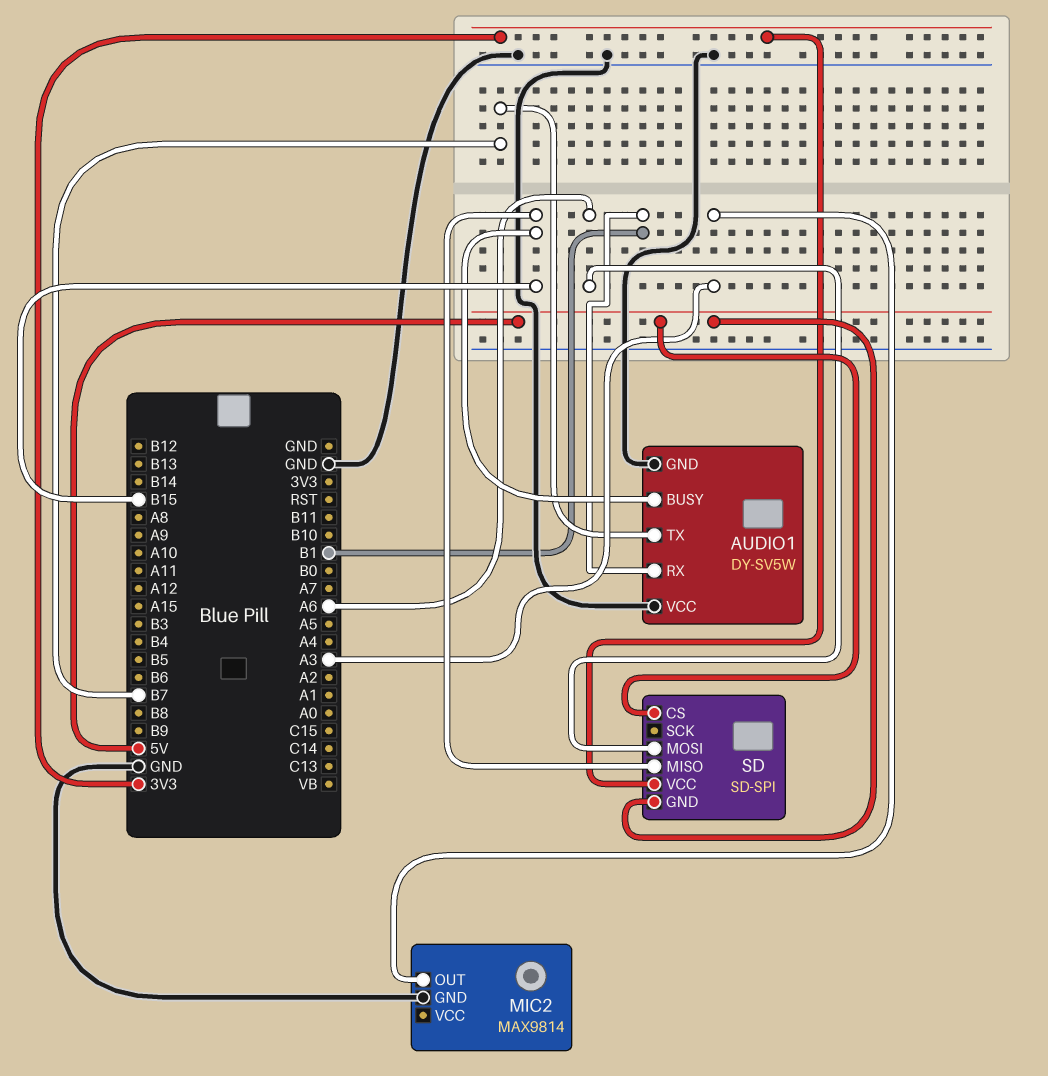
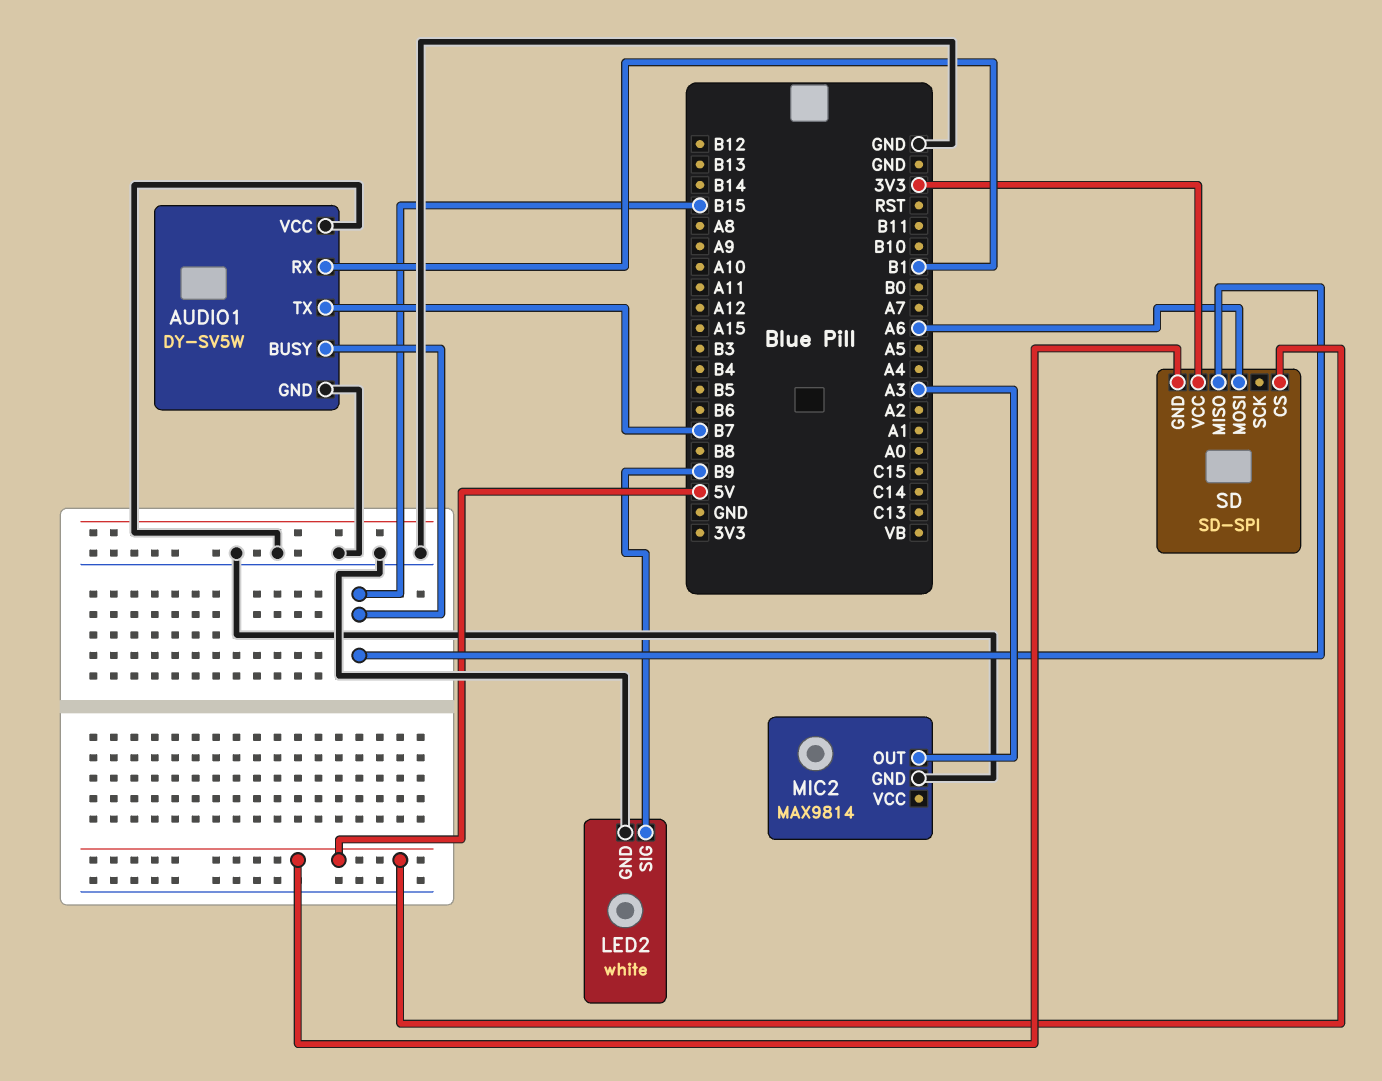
LED2: none -> white
LED2 pin GND: none -> GND
LED2 pin SIG: none -> B9

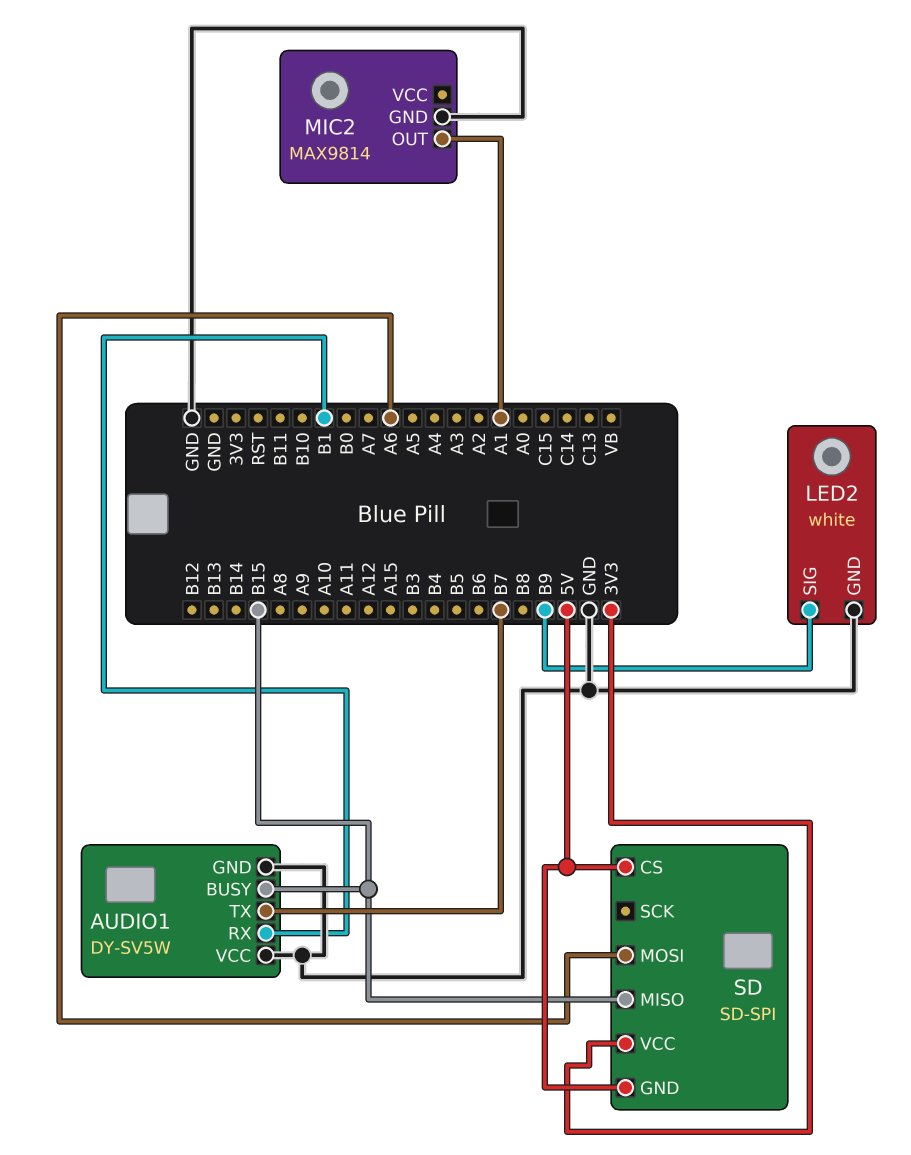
MIC2 pin OUT: A3 -> A1

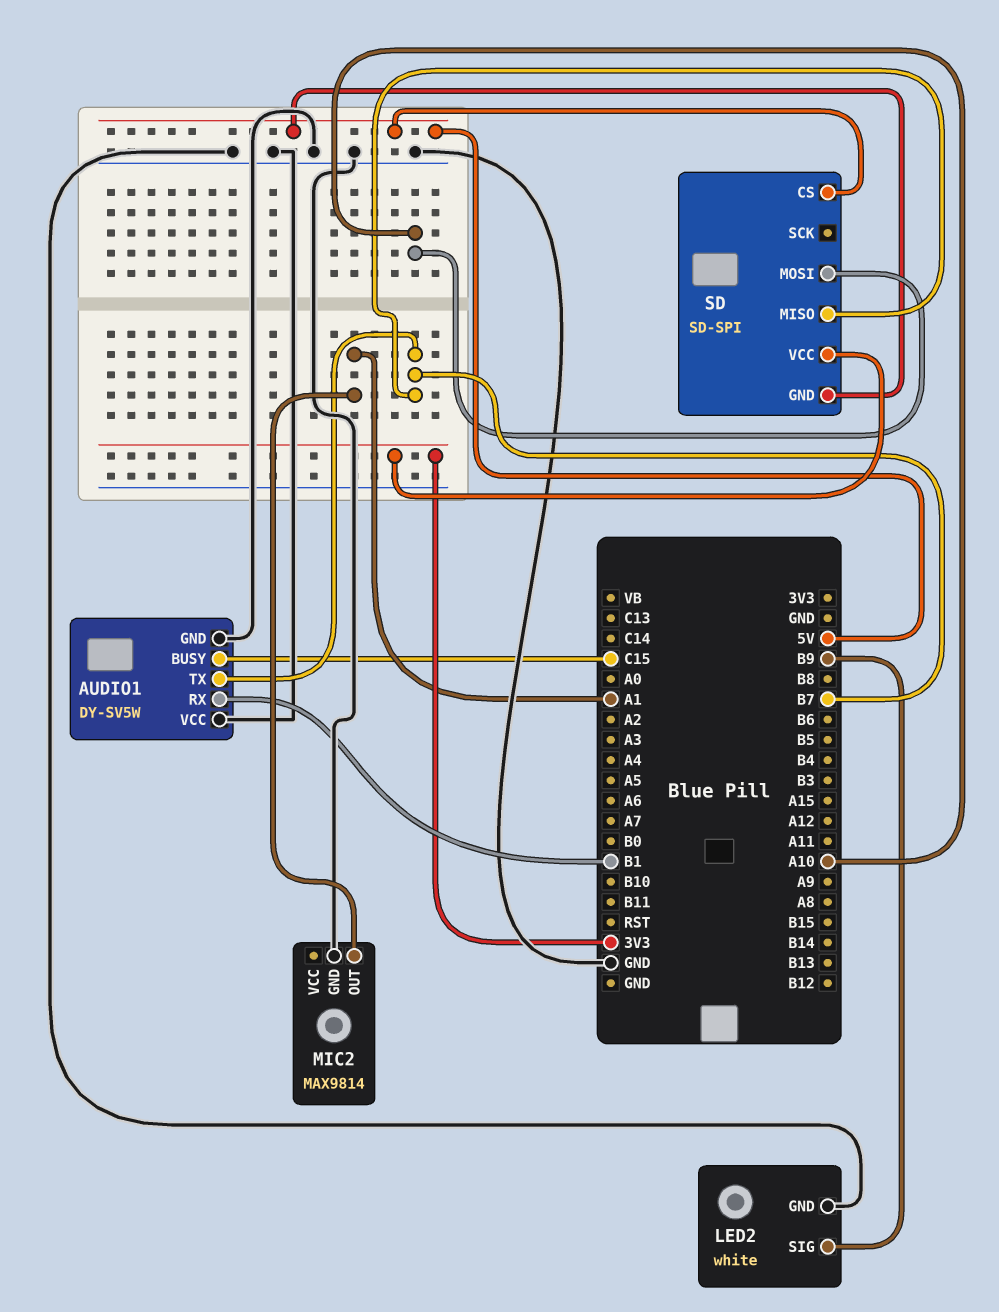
AUDIO1 pin BUSY: B15 -> C15
SD pin MISO: B15 -> B7
SD pin MOSI: A6 -> A10

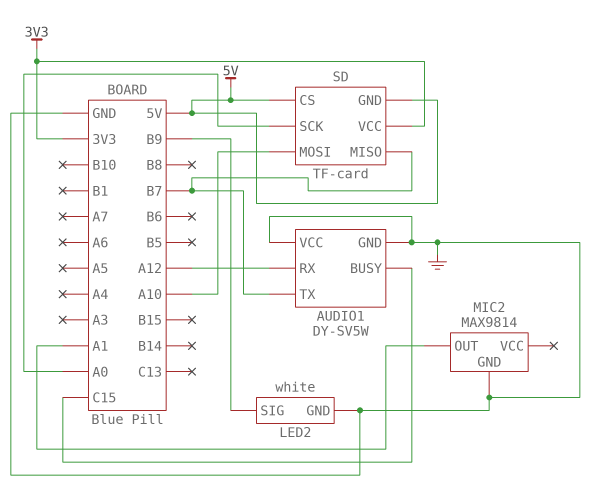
AUDIO1 pin RX: B1 -> A12
SD: SD-SPI -> TF-card
SD pin SCK: none -> A0

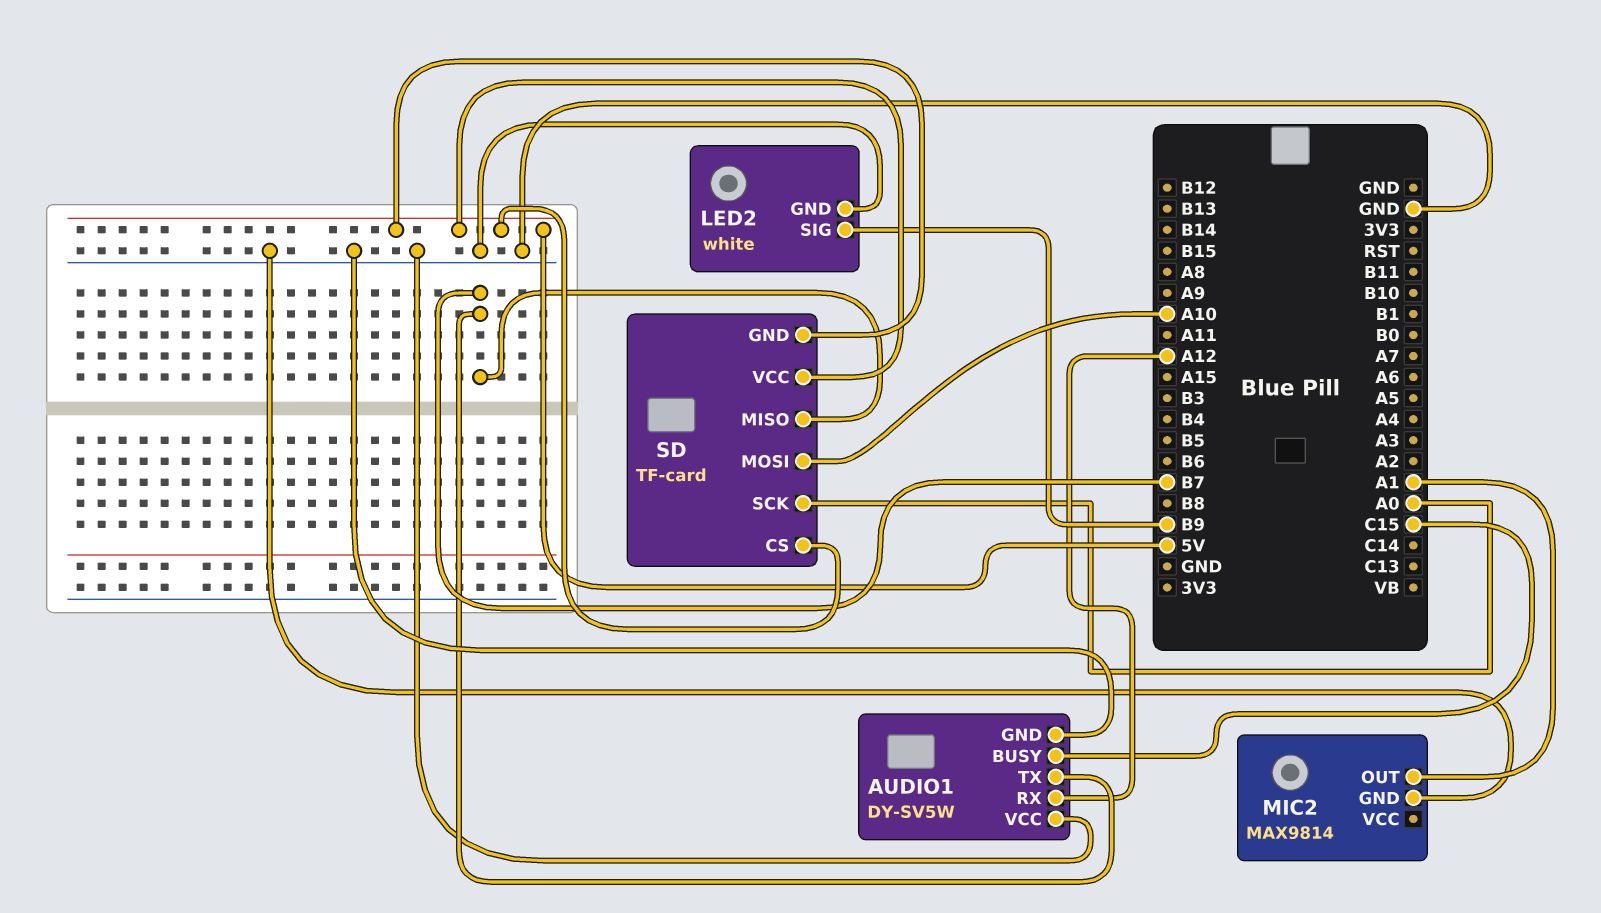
SD pin VCC: 3V3 -> 5V

